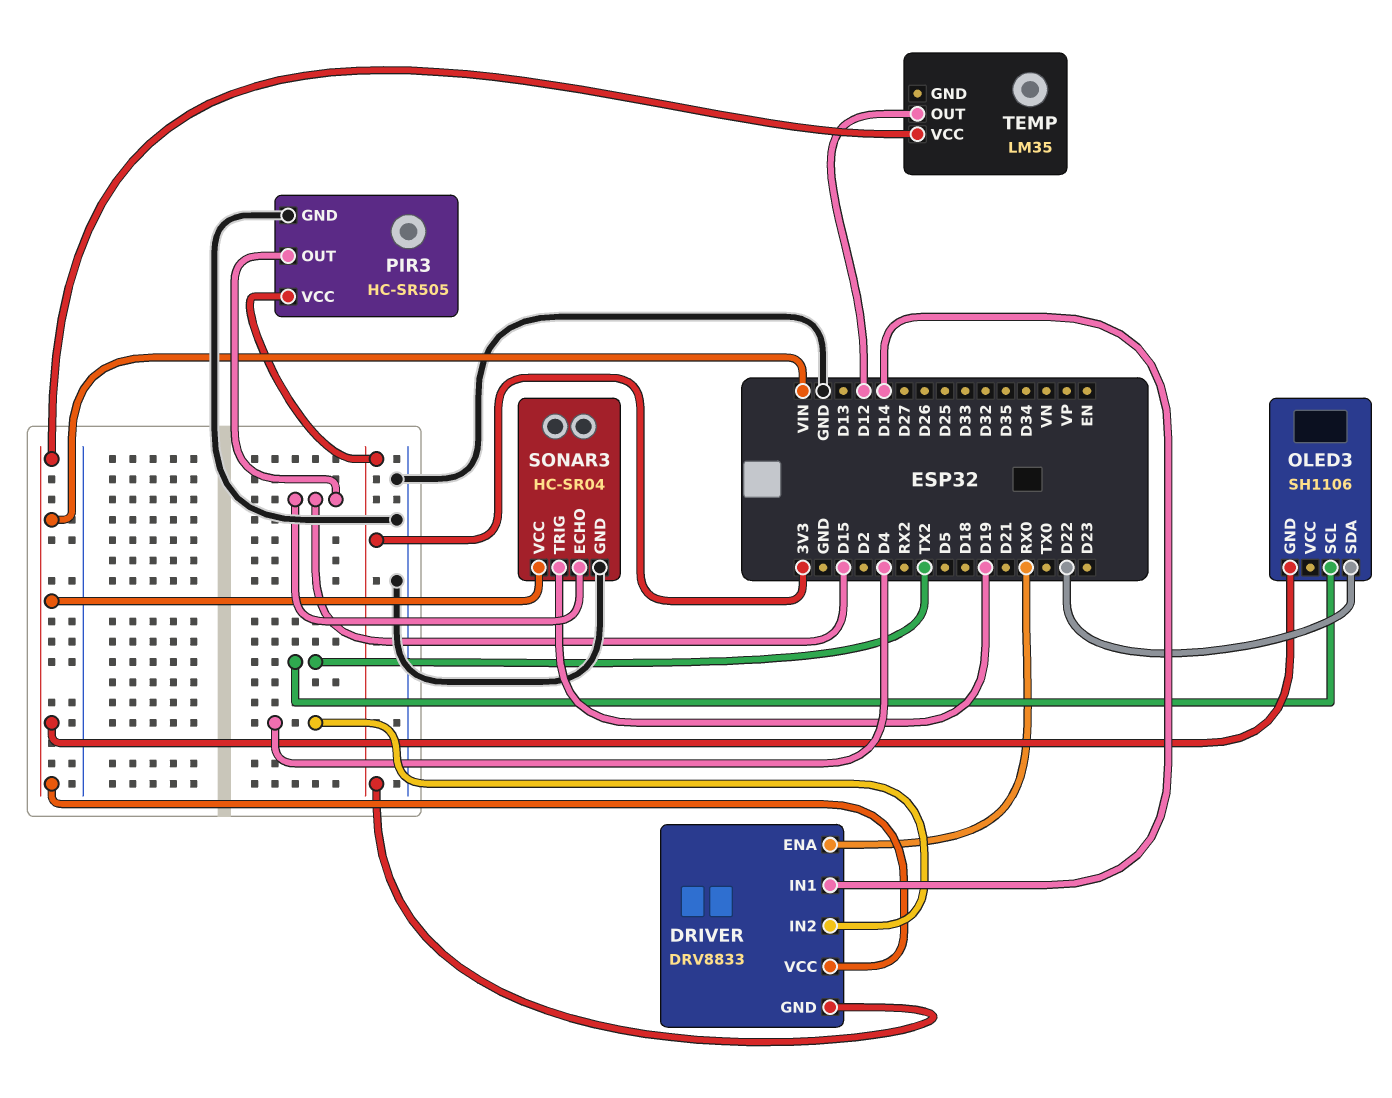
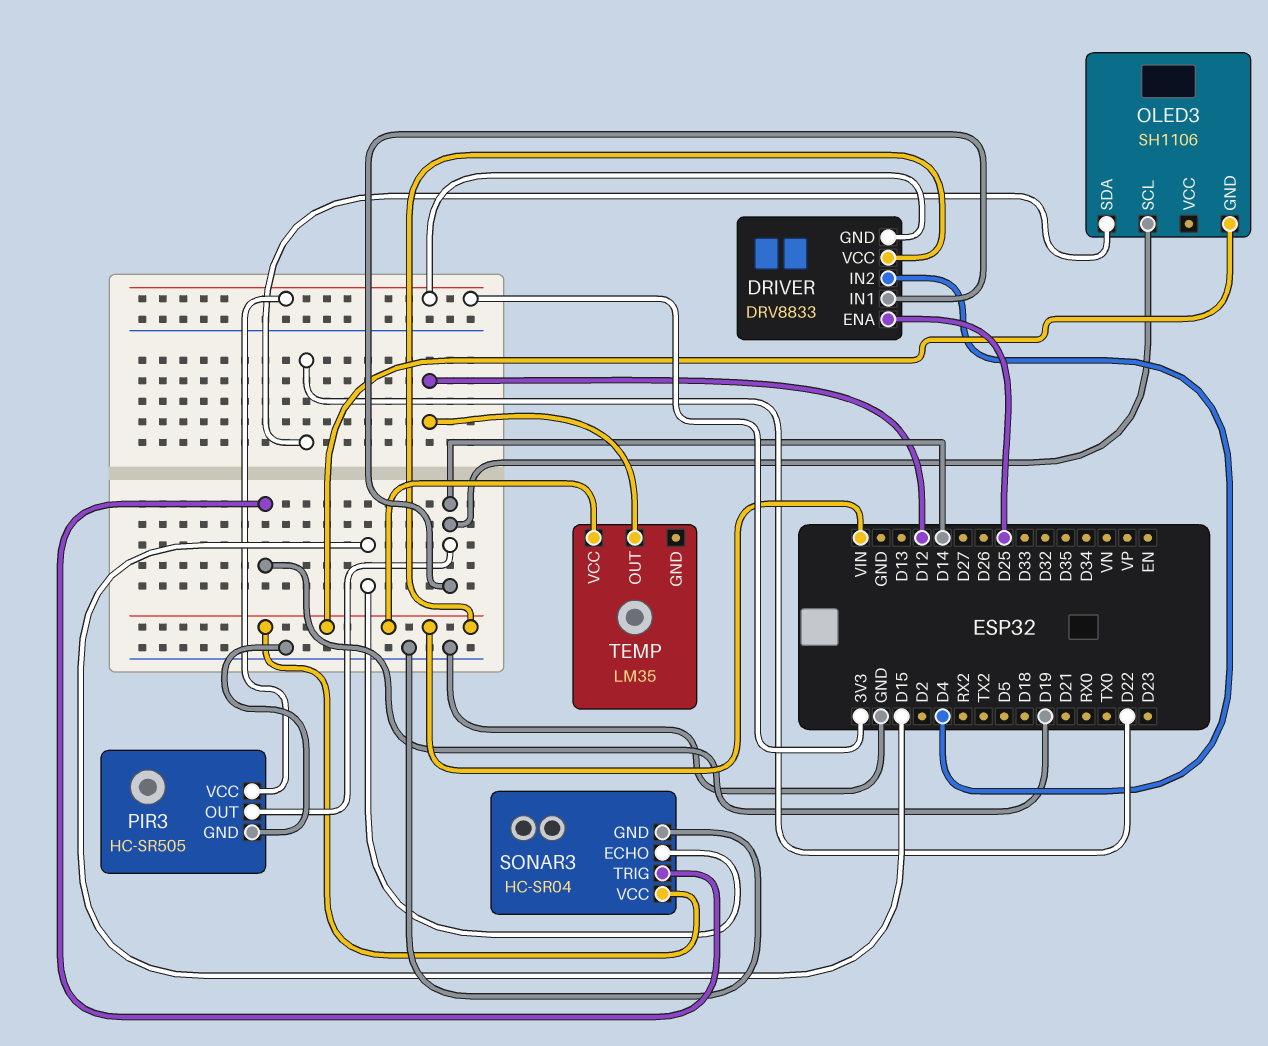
DRIVER pin ENA: RX0 -> D25
OLED3 pin SCL: TX2 -> D14
PIR3 pin OUT: D15 -> D14

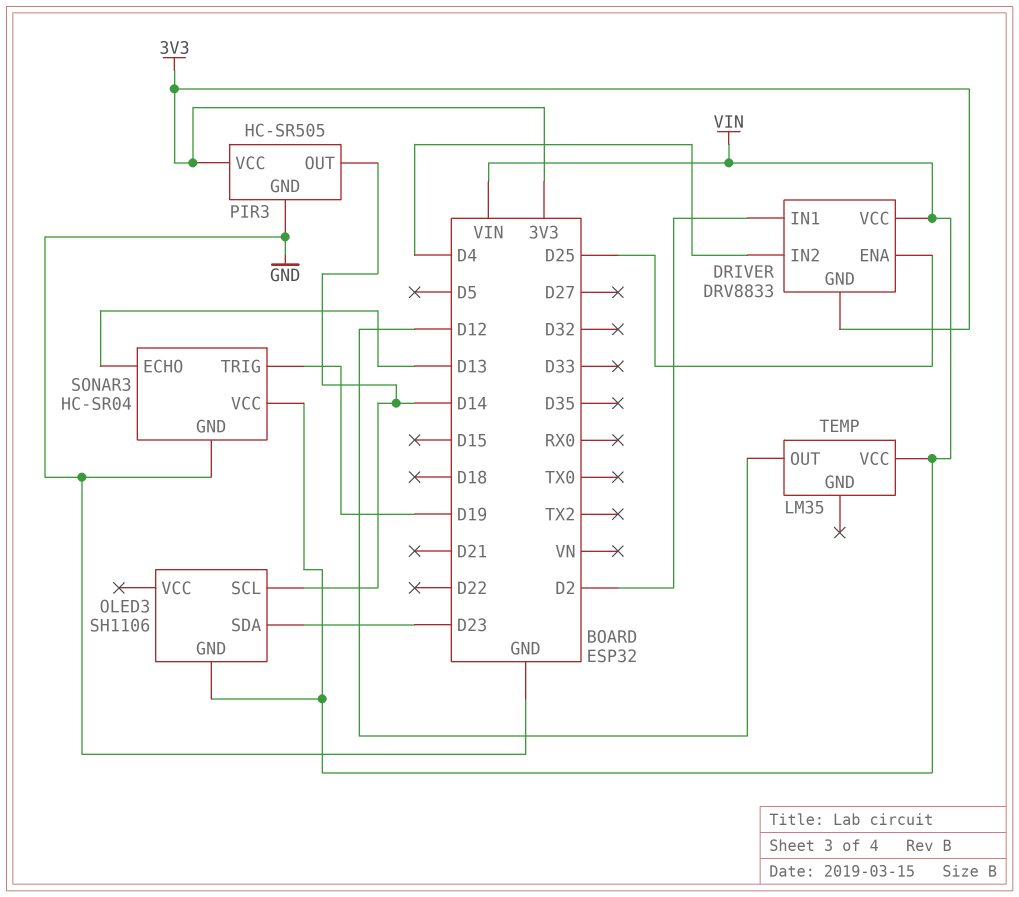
DRIVER pin IN1: D14 -> D2
OLED3 pin SDA: D22 -> D23
SONAR3 pin ECHO: D15 -> D13

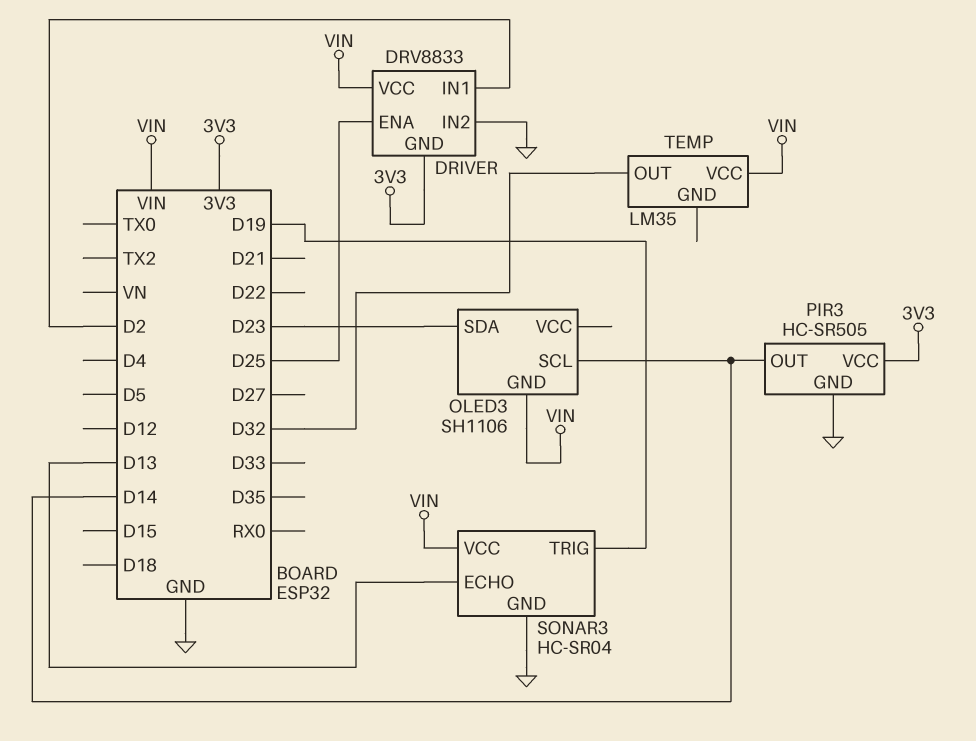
DRIVER pin IN2: D4 -> GND
TEMP pin OUT: D12 -> D32

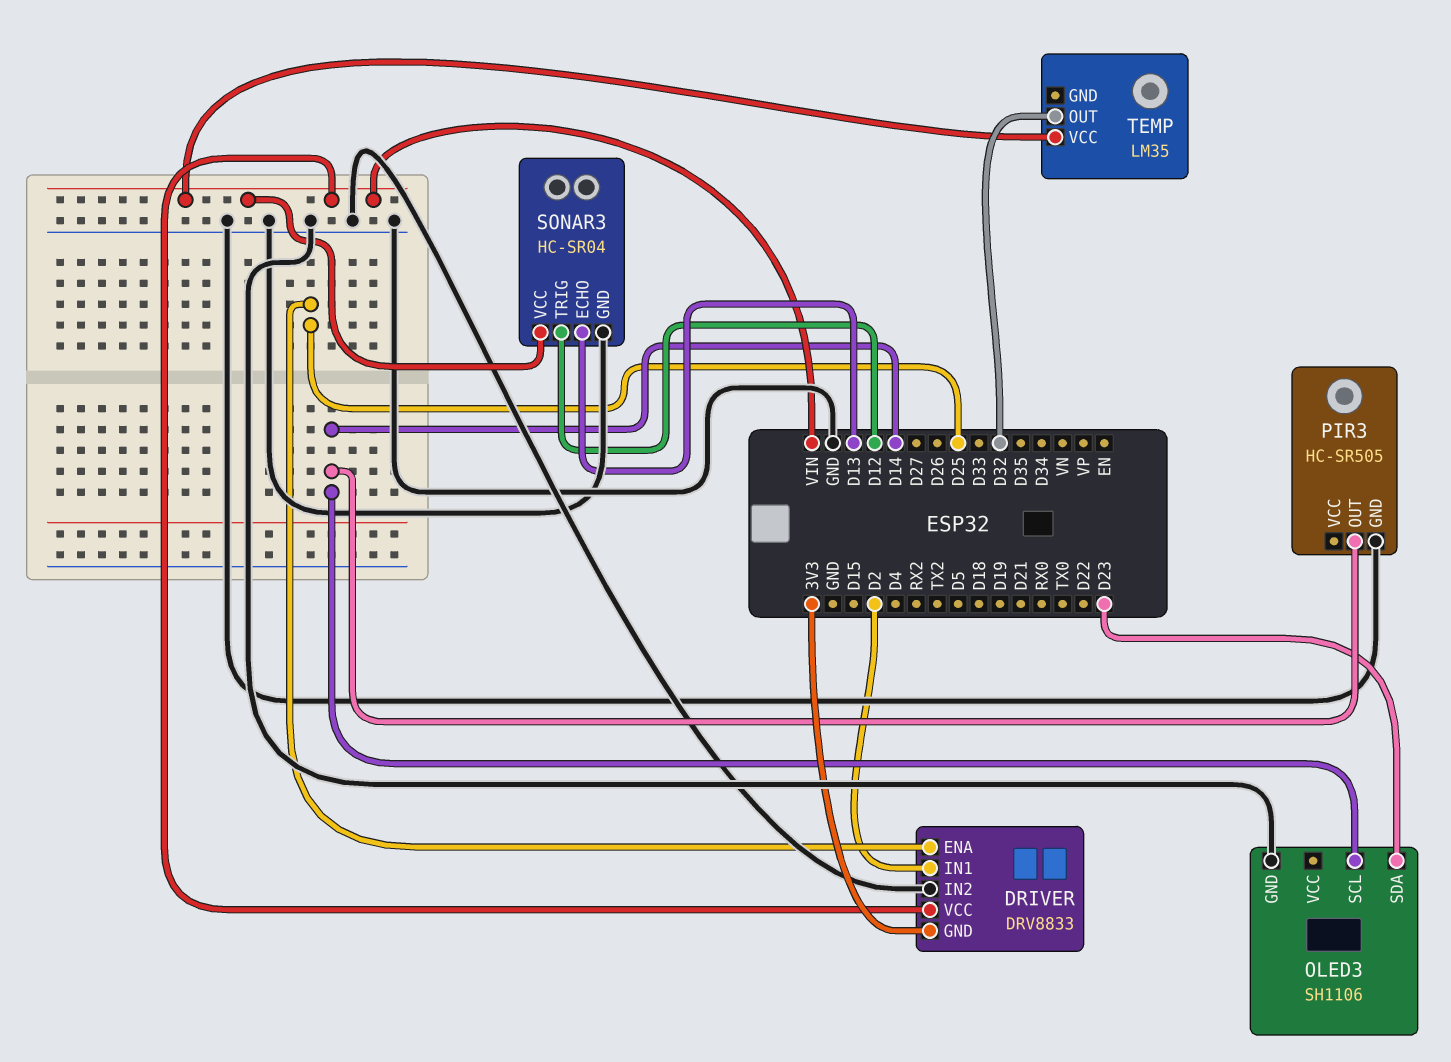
OLED3 pin GND: VIN -> GND
PIR3 pin VCC: 3V3 -> none
SONAR3 pin TRIG: D19 -> D12

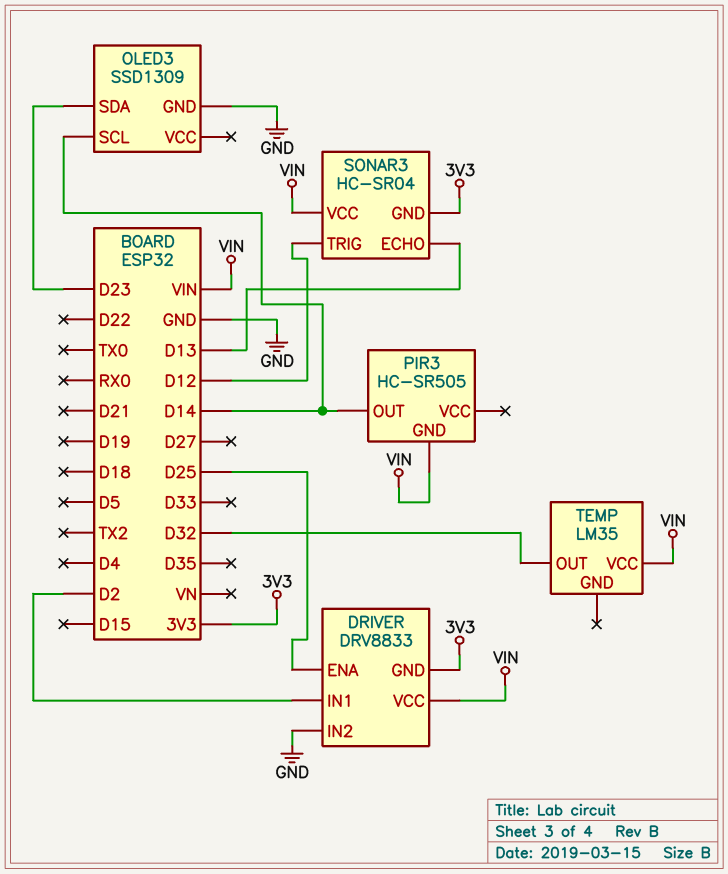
OLED3: SH1106 -> SSD1309
PIR3 pin GND: GND -> VIN
SONAR3 pin GND: GND -> 3V3

